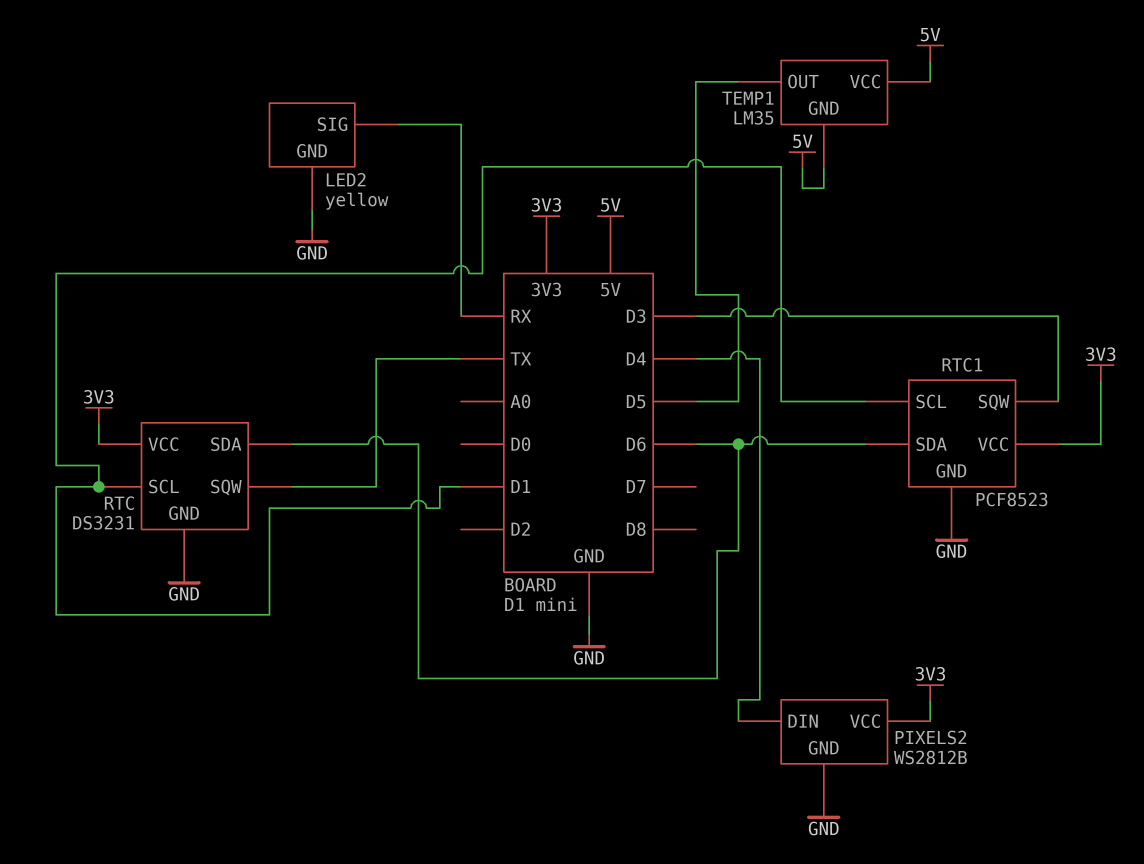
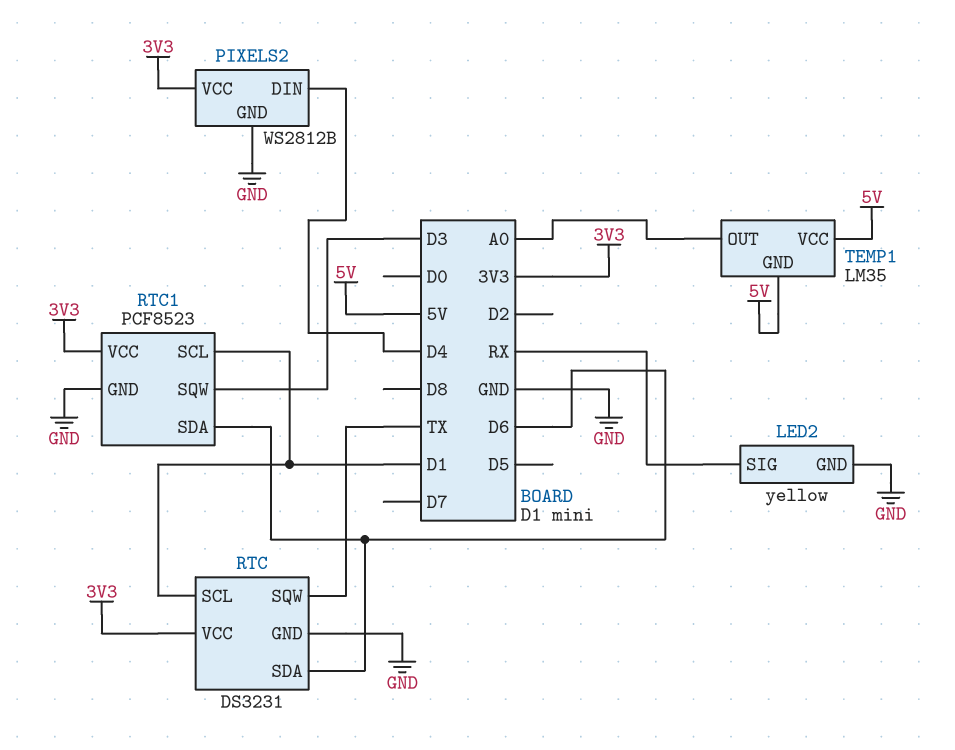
TEMP1 pin OUT: D5 -> A0

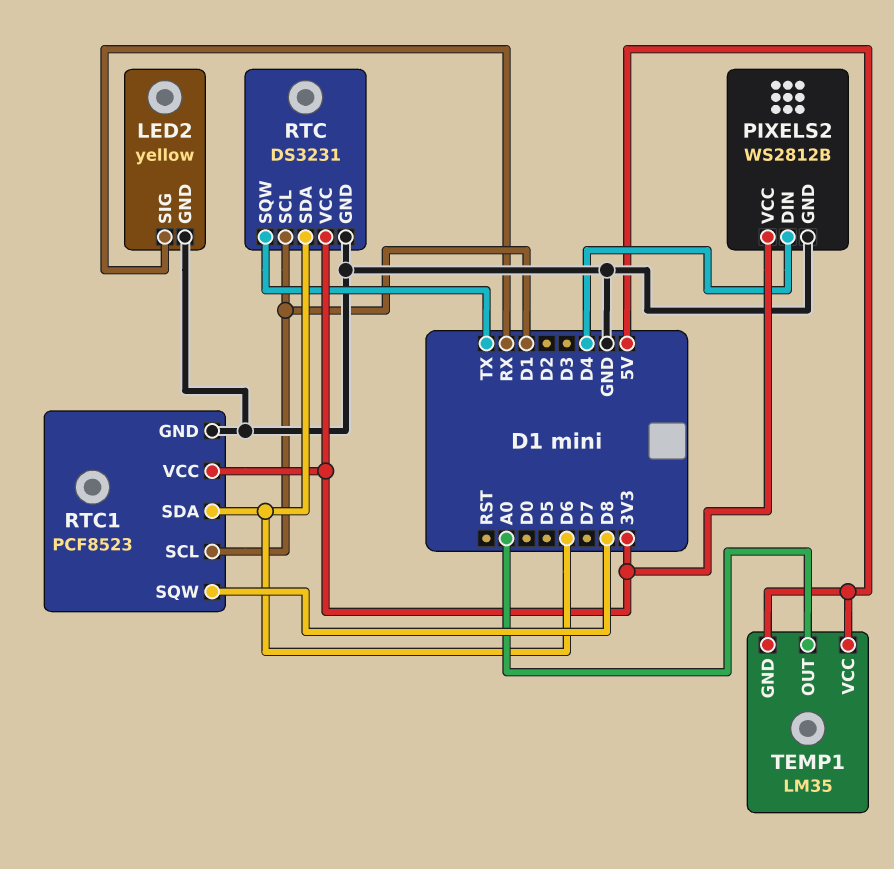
RTC1 pin SQW: D3 -> D8

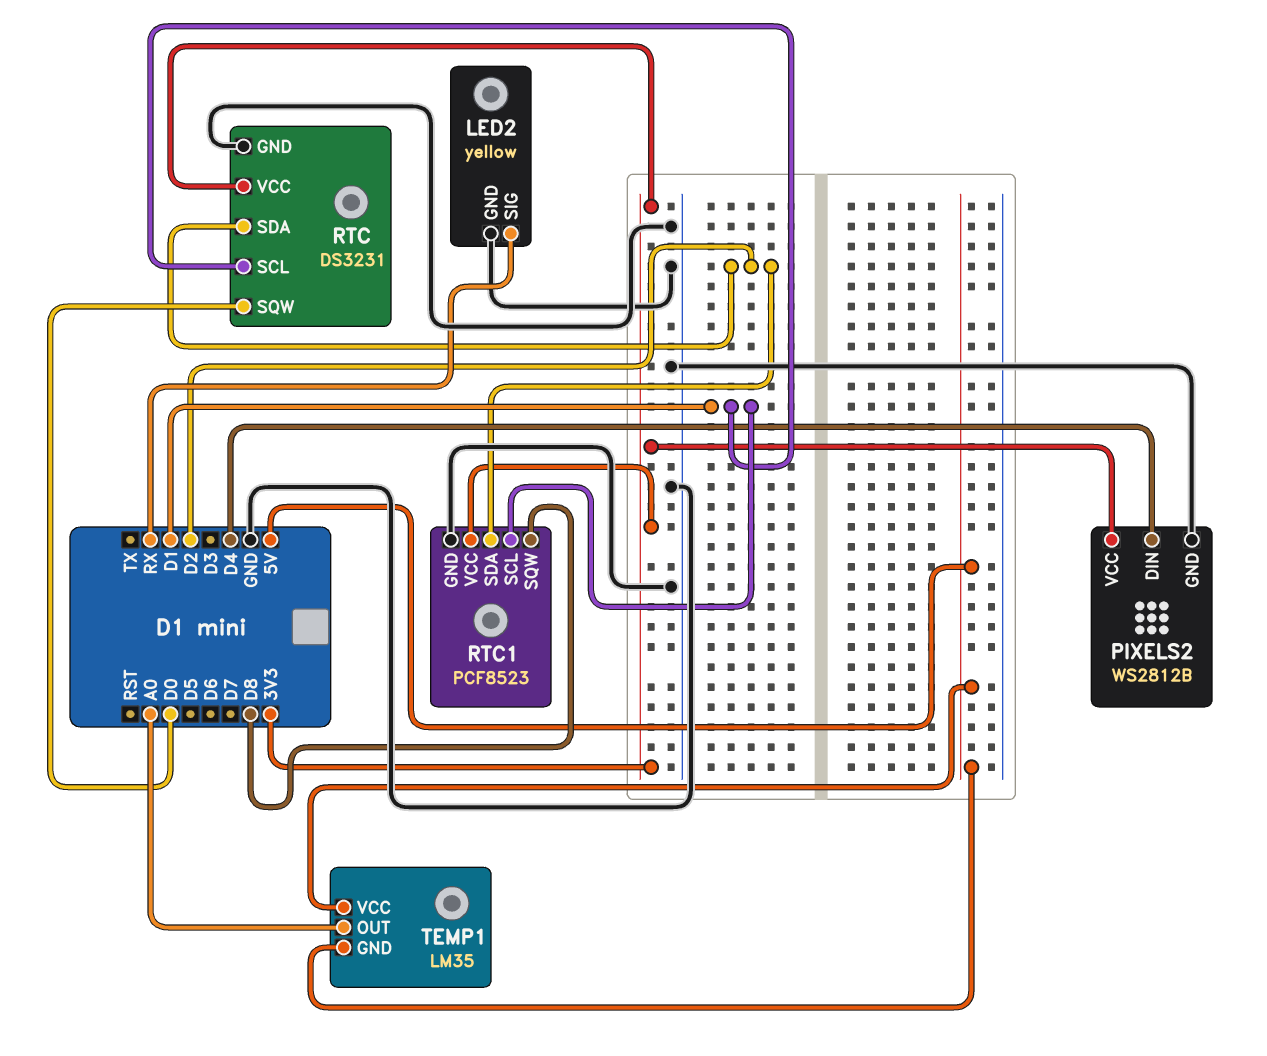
RTC pin SDA: D6 -> D2
RTC pin SQW: TX -> D0
RTC1 pin SDA: D6 -> D2

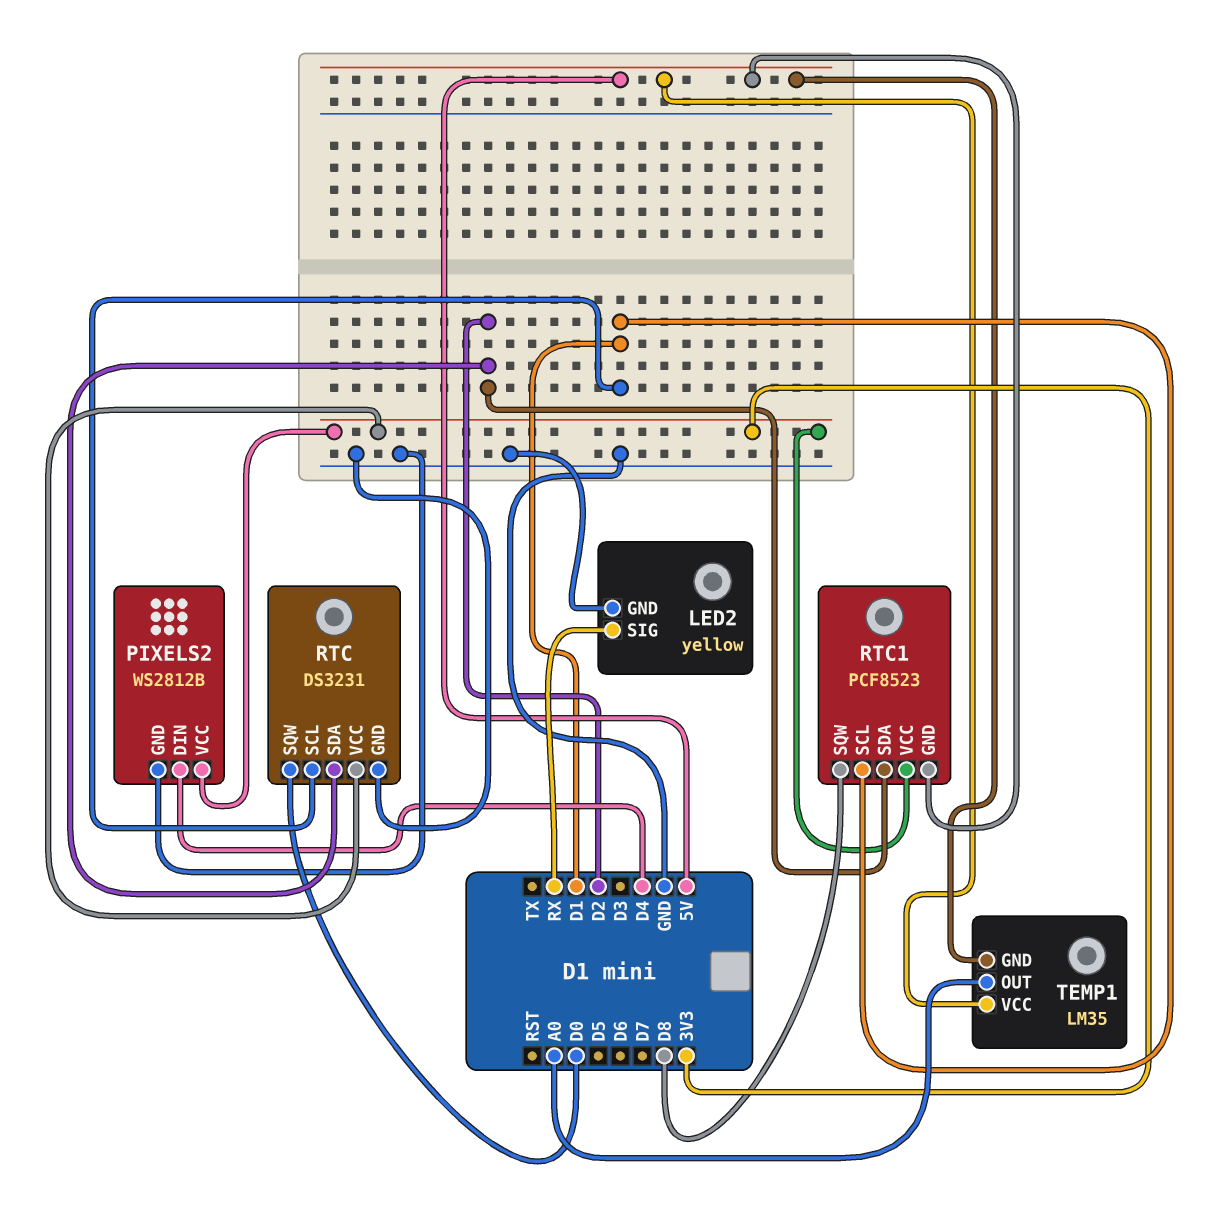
RTC1 pin GND: GND -> 5V

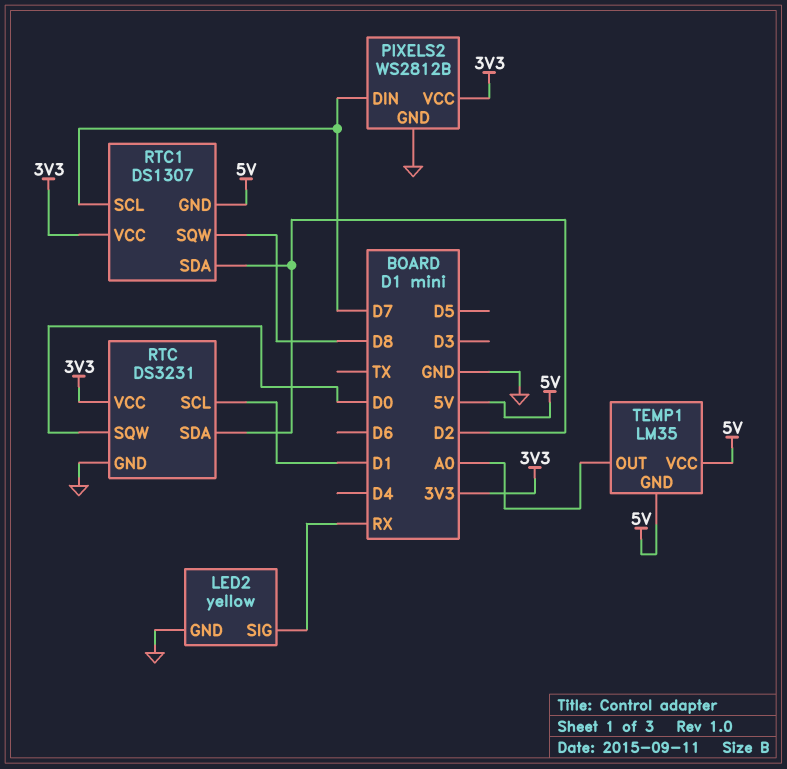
PIXELS2 pin DIN: D4 -> D7
RTC1: PCF8523 -> DS1307
RTC1 pin SCL: D1 -> D7

